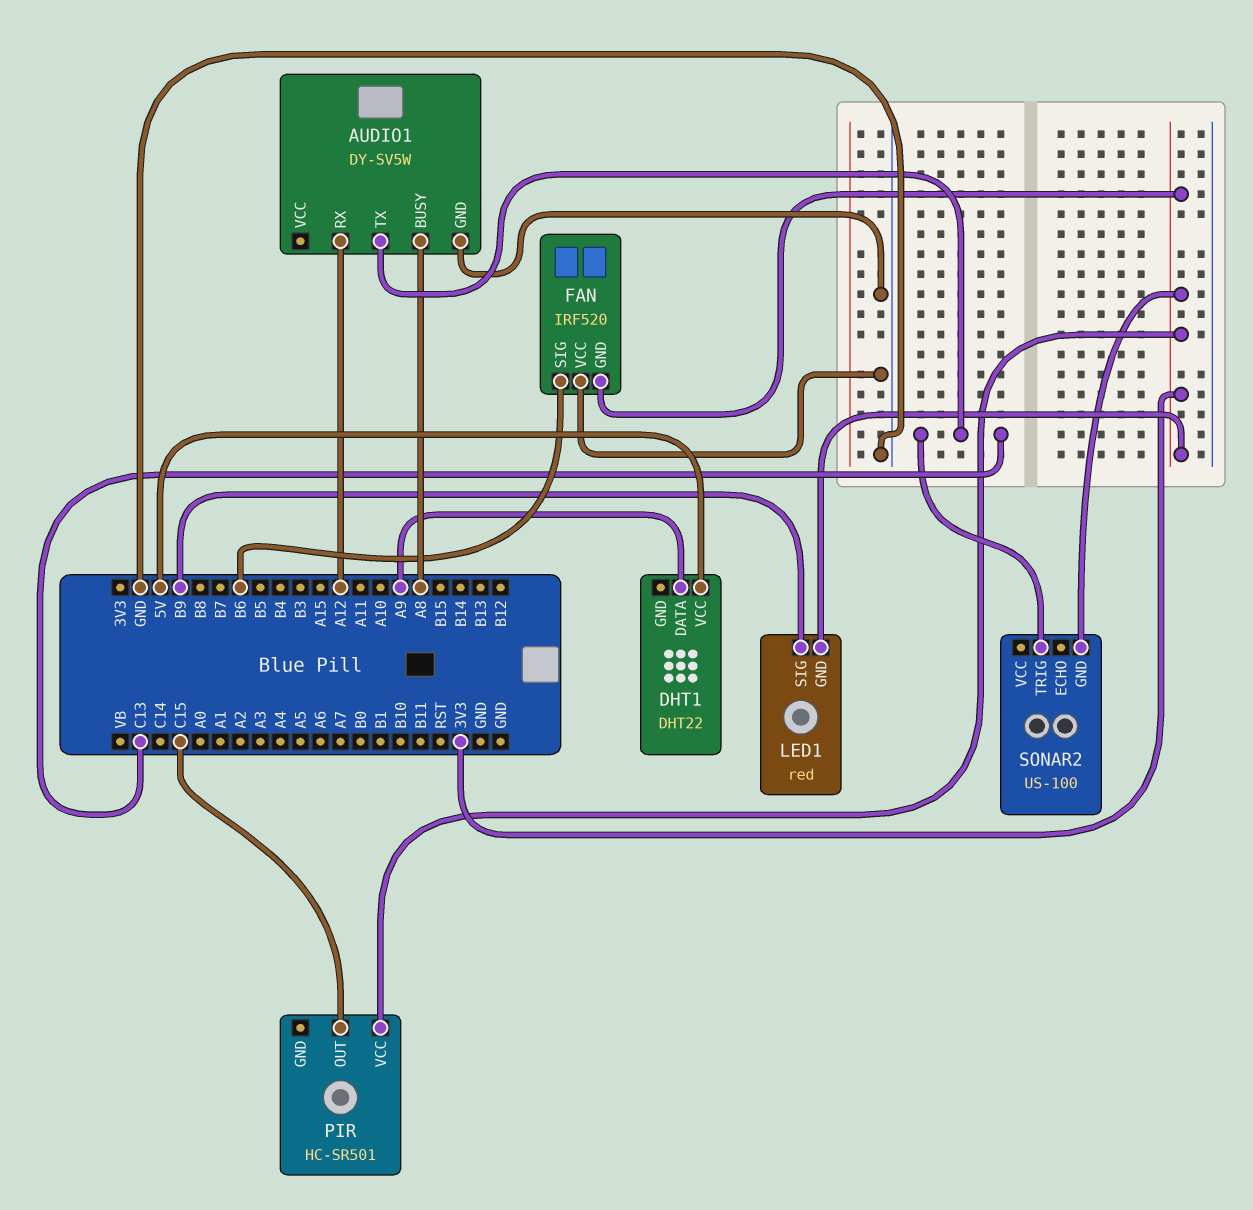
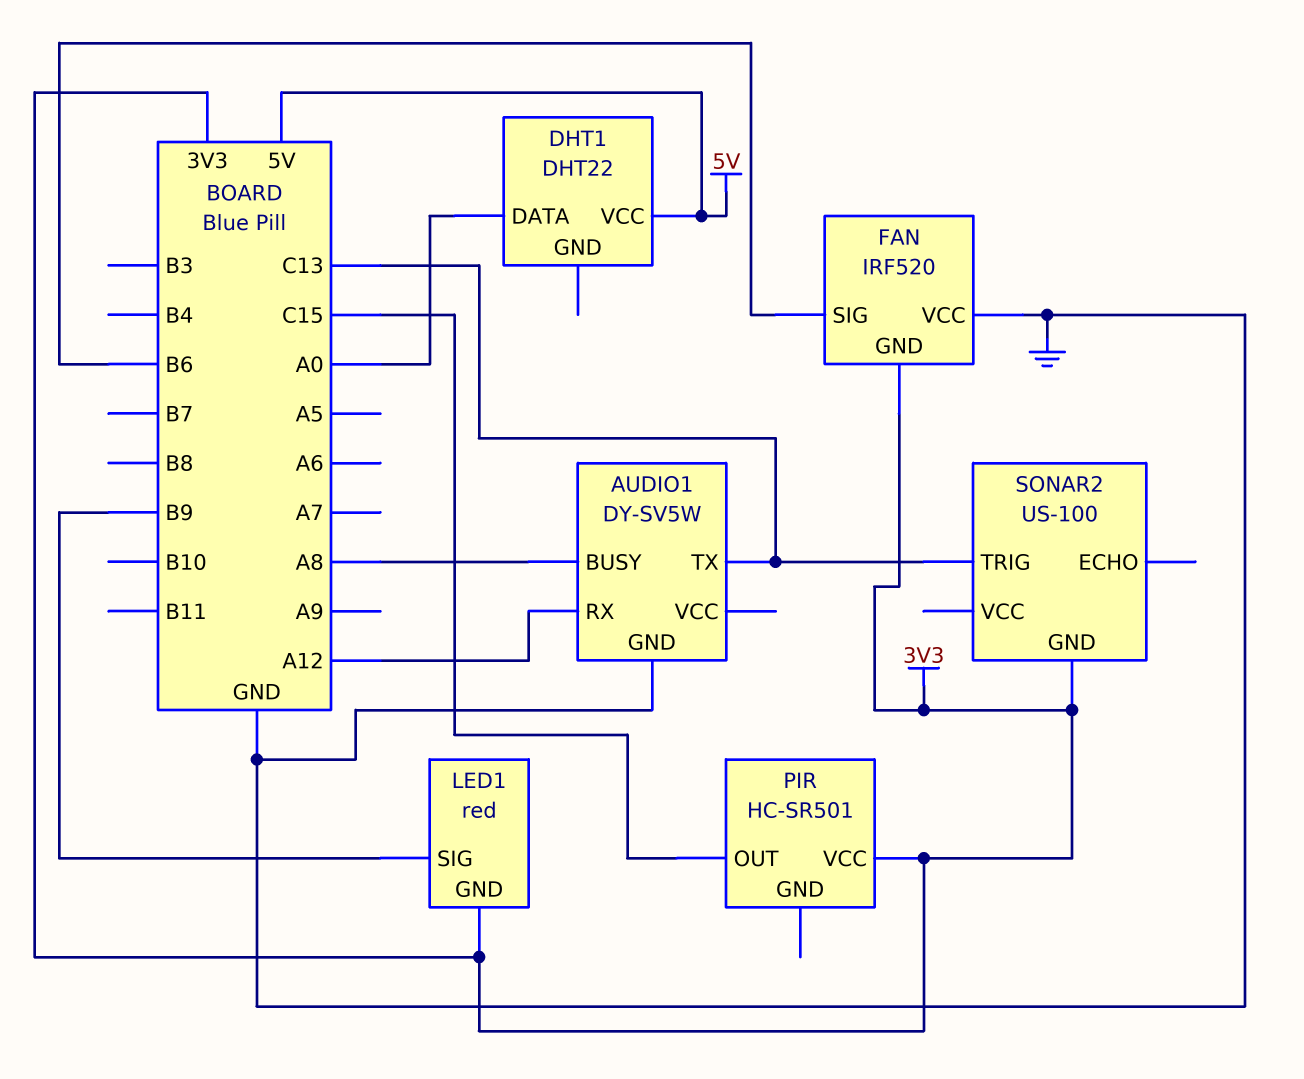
DHT1 pin DATA: A9 -> A0

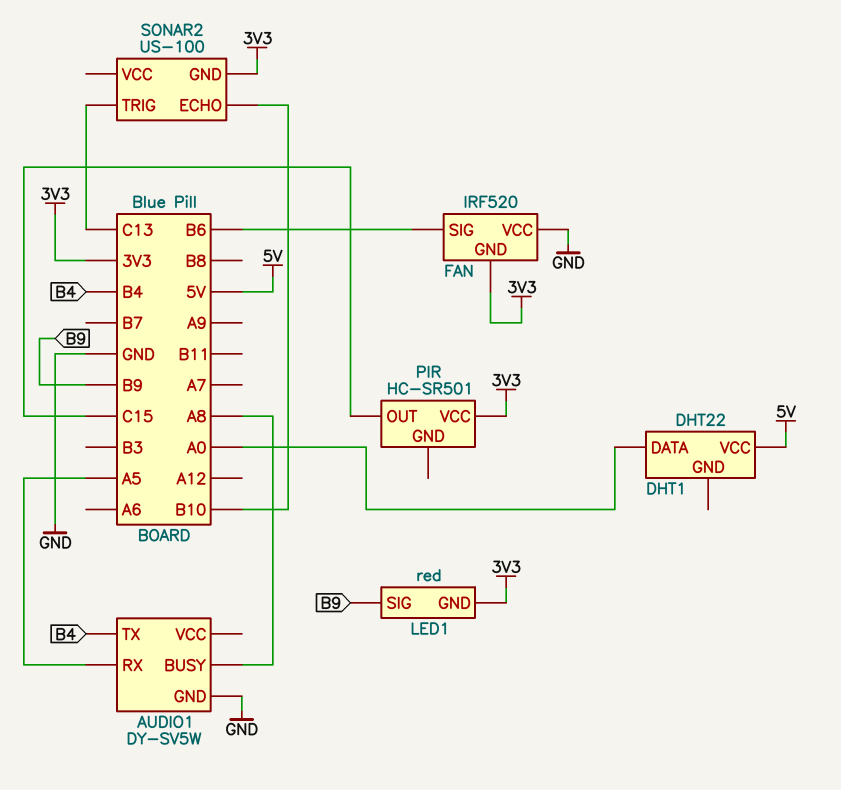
AUDIO1 pin RX: A12 -> A5
AUDIO1 pin TX: C13 -> B4
SONAR2 pin ECHO: none -> B10

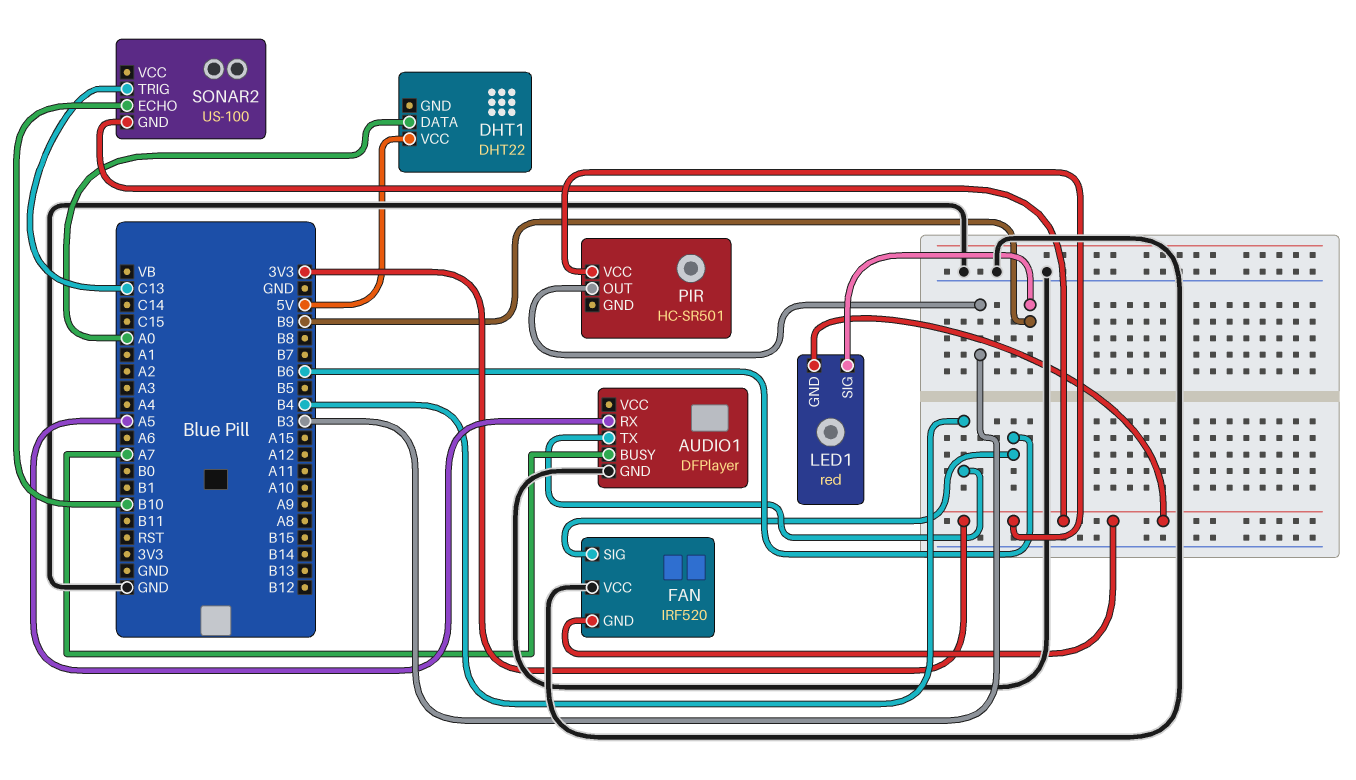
AUDIO1: DY-SV5W -> DFPlayer
AUDIO1 pin BUSY: A8 -> A7
PIR pin OUT: C15 -> B3

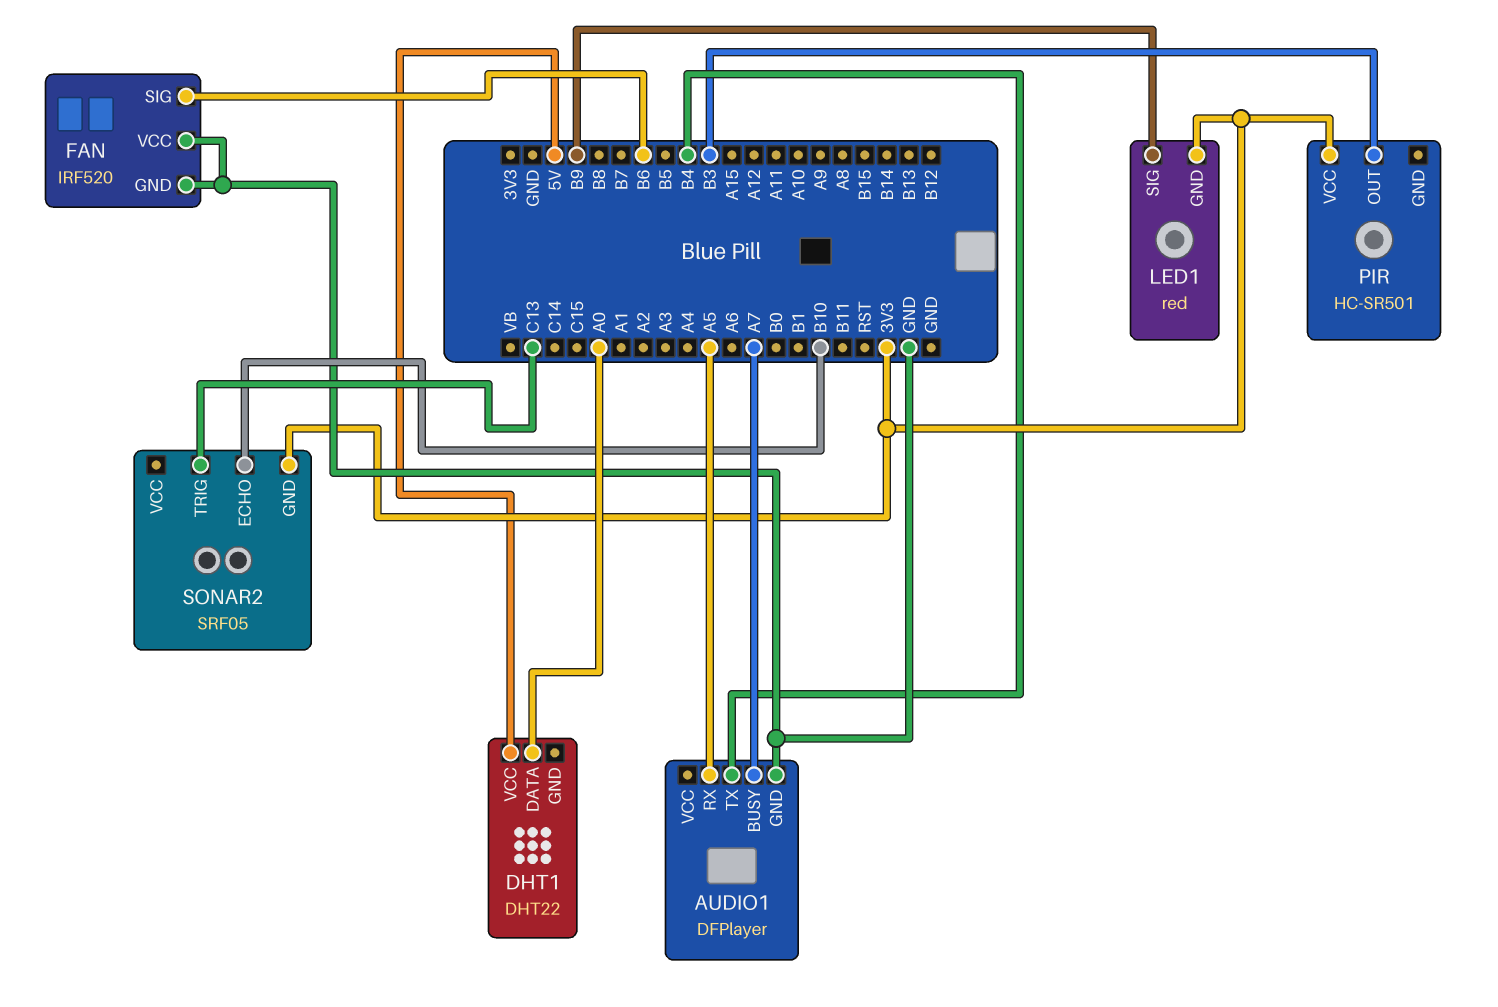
FAN pin GND: 3V3 -> GND
SONAR2: US-100 -> SRF05

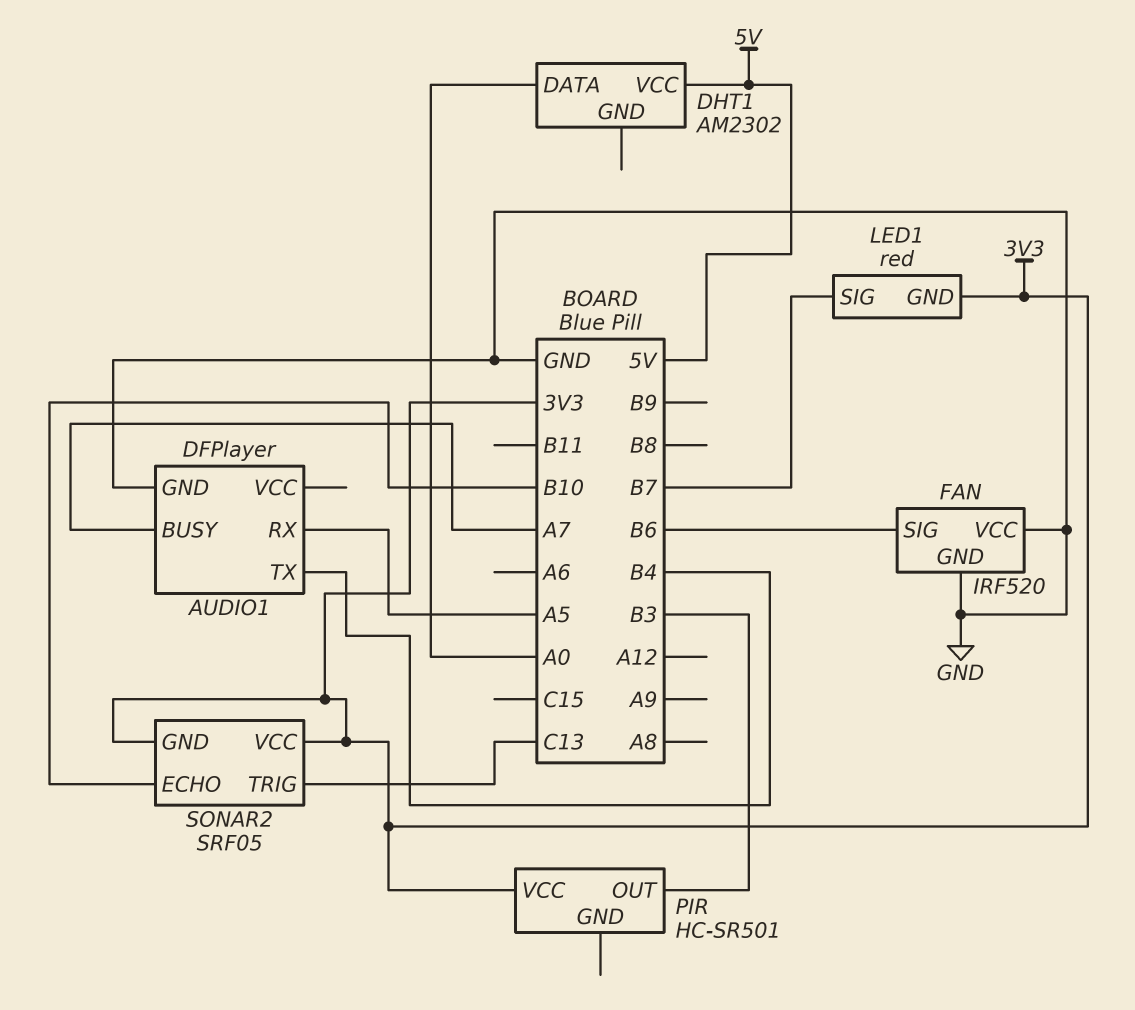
DHT1: DHT22 -> AM2302
LED1 pin SIG: B9 -> B7
SONAR2 pin VCC: none -> 3V3

